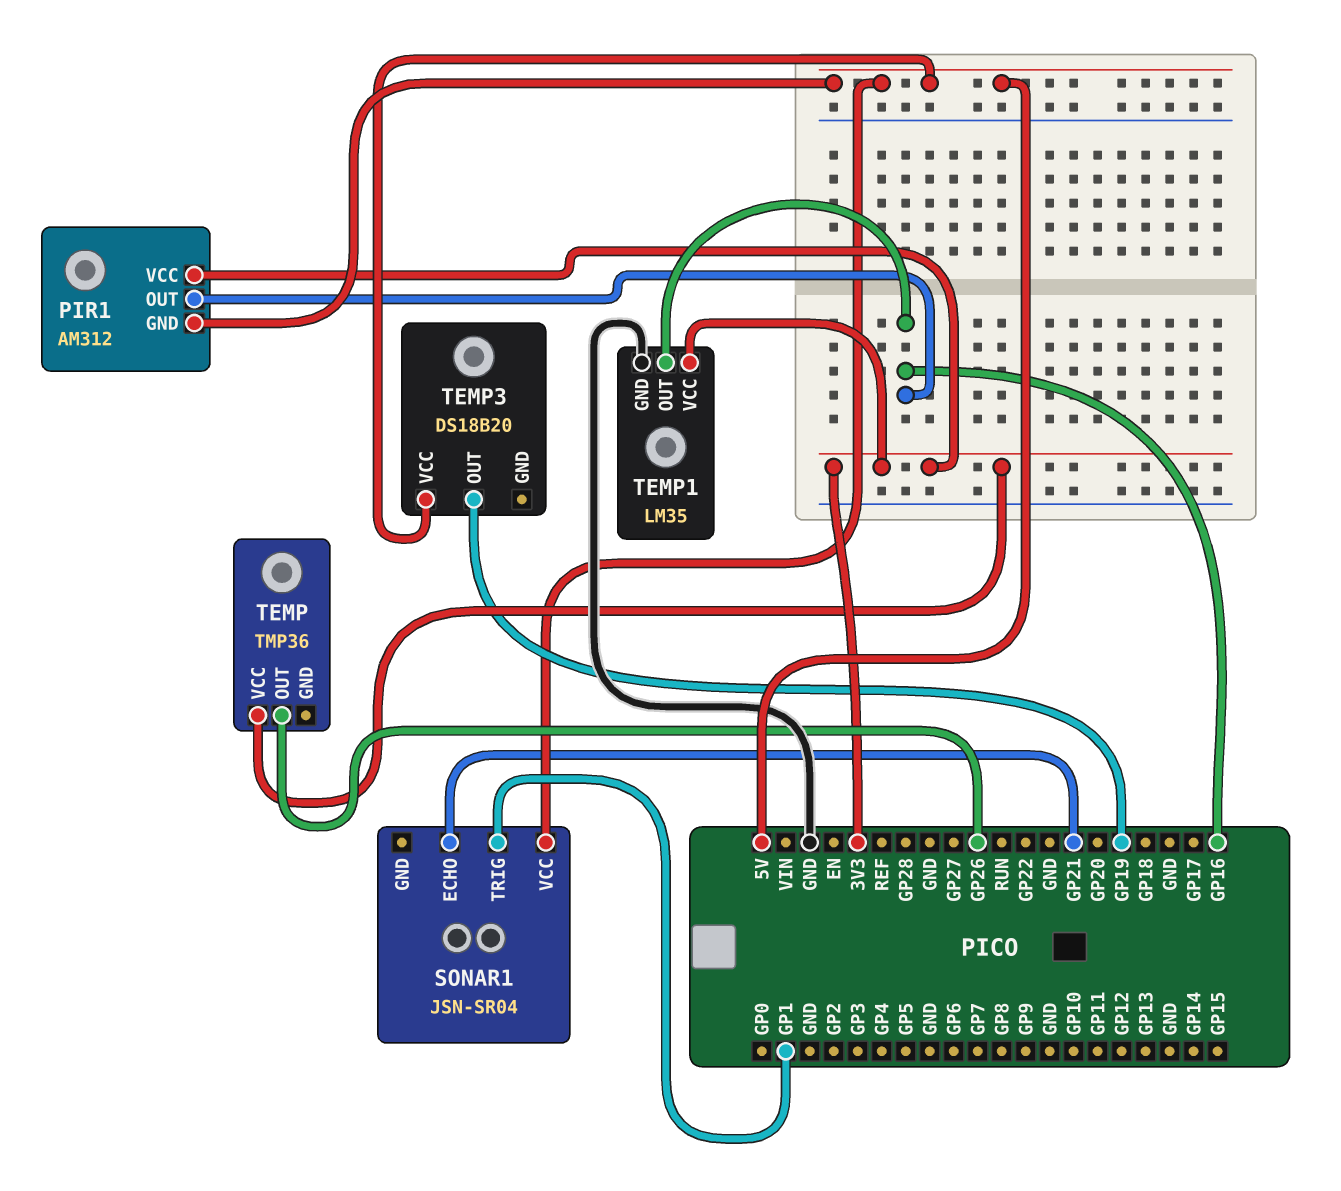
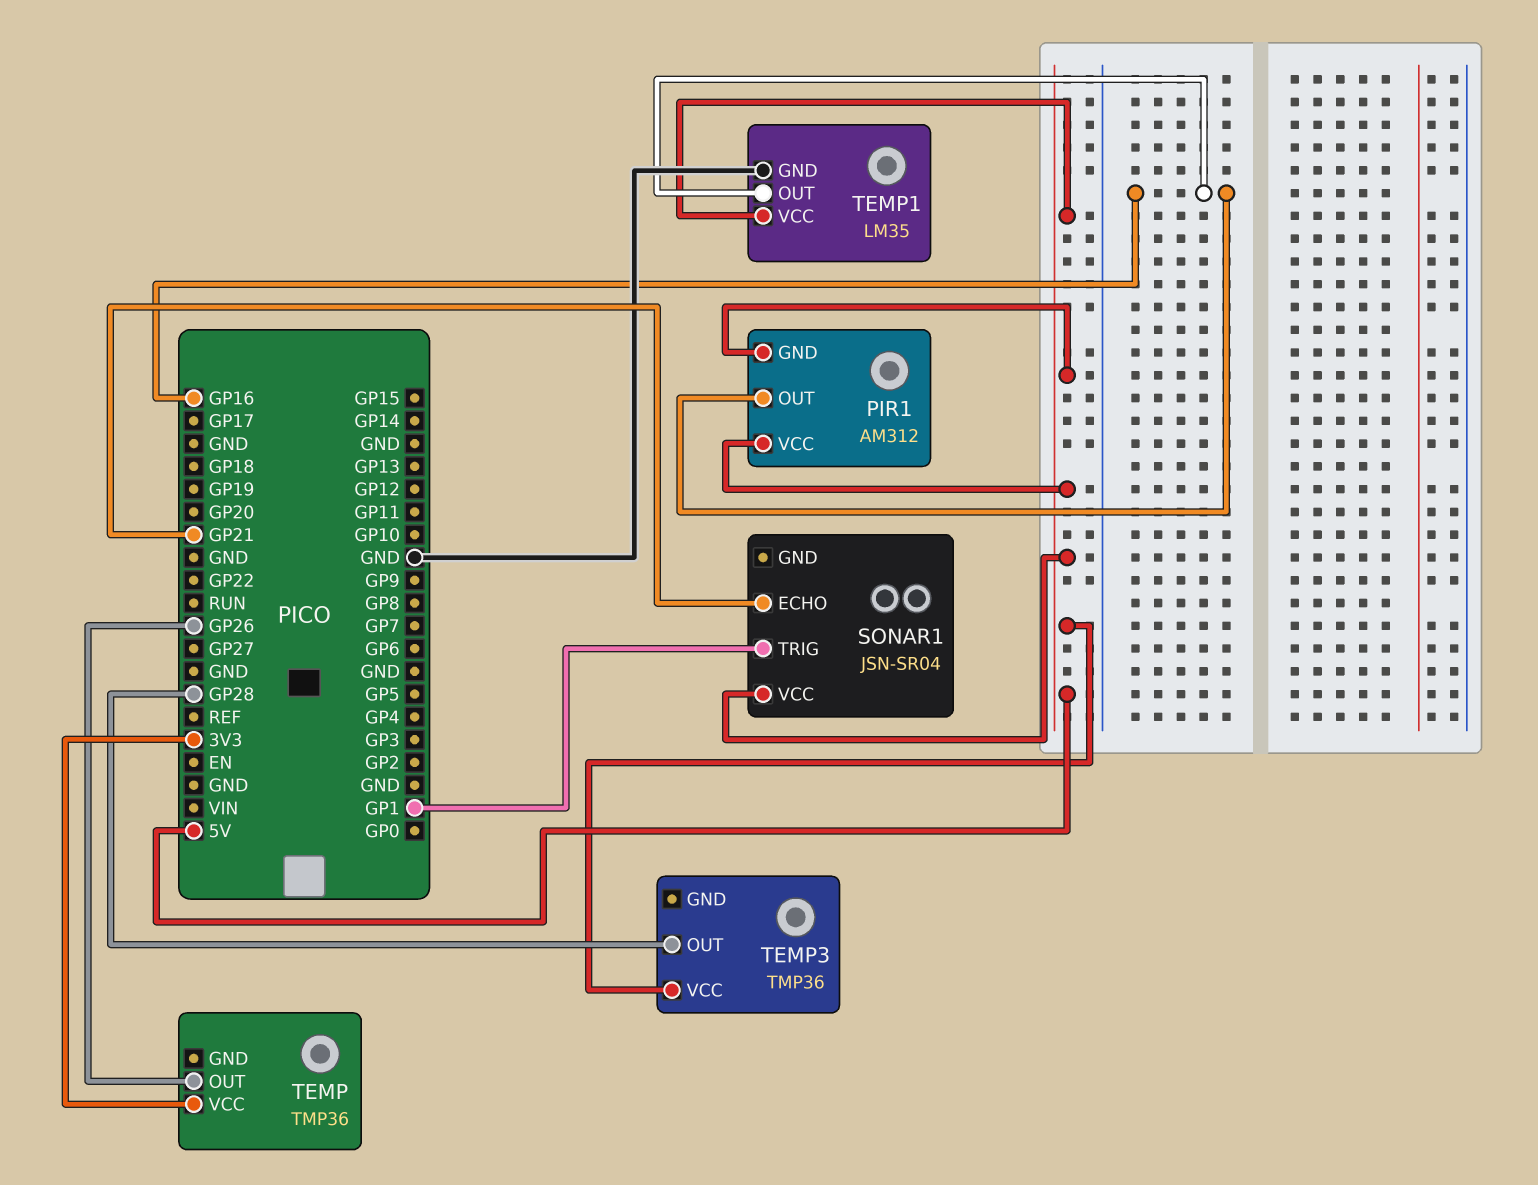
PIR1 pin VCC: 3V3 -> 5V
TEMP1 pin VCC: 3V3 -> 5V
TEMP3: DS18B20 -> TMP36
TEMP3 pin OUT: GP19 -> GP28

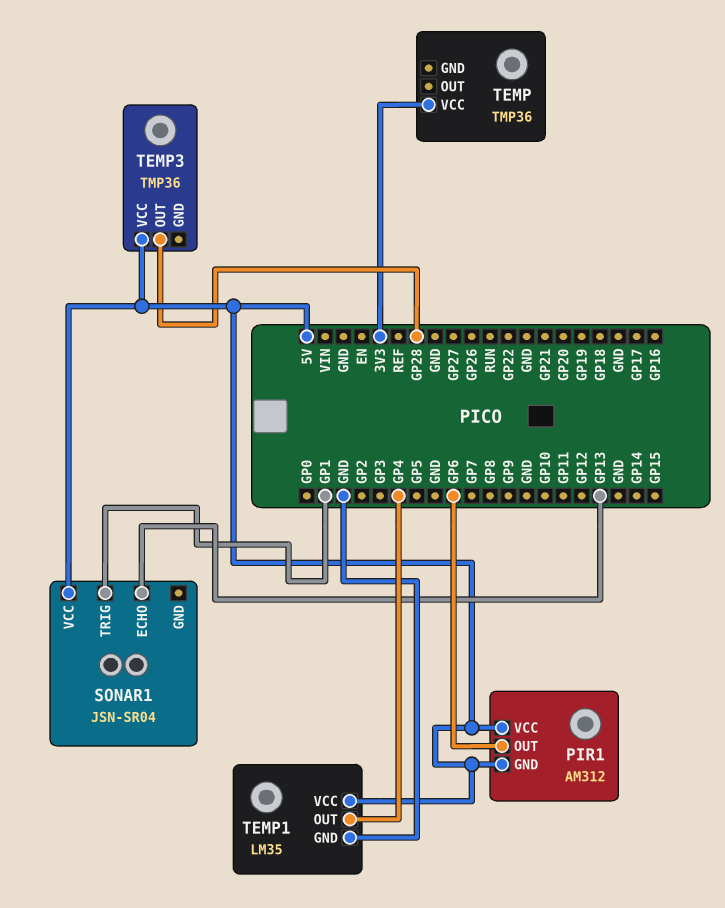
PIR1 pin OUT: GP16 -> GP6
SONAR1 pin ECHO: GP21 -> GP13
TEMP pin OUT: GP26 -> none
TEMP1 pin OUT: GP16 -> GP4

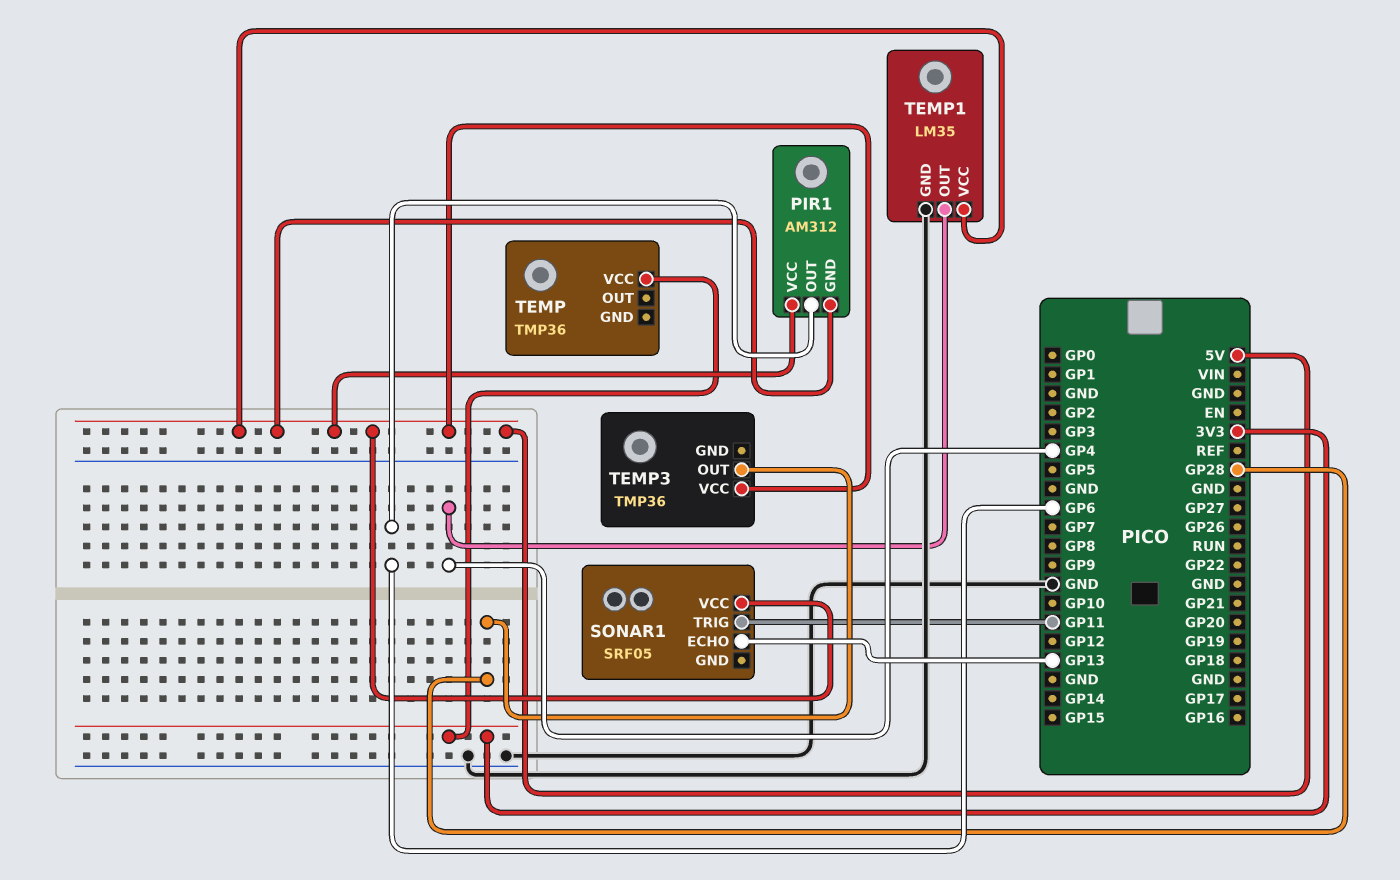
SONAR1: JSN-SR04 -> SRF05
SONAR1 pin TRIG: GP1 -> GP11

